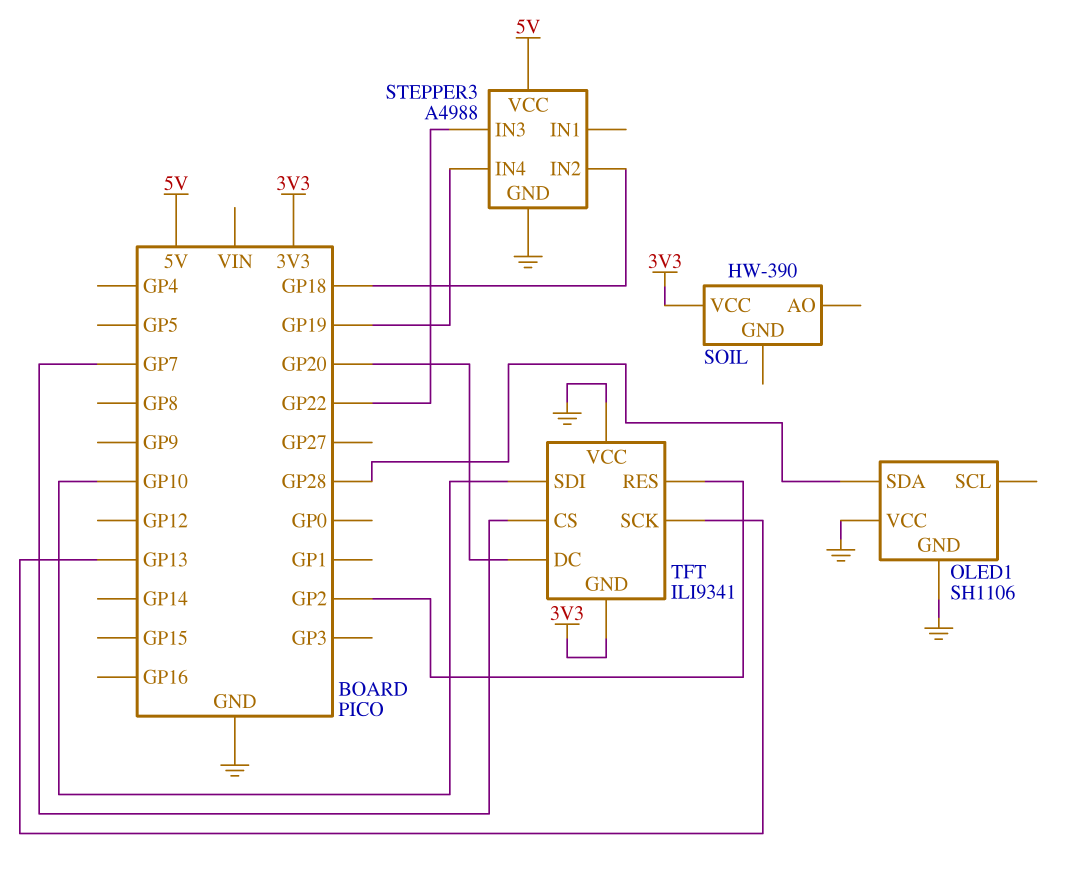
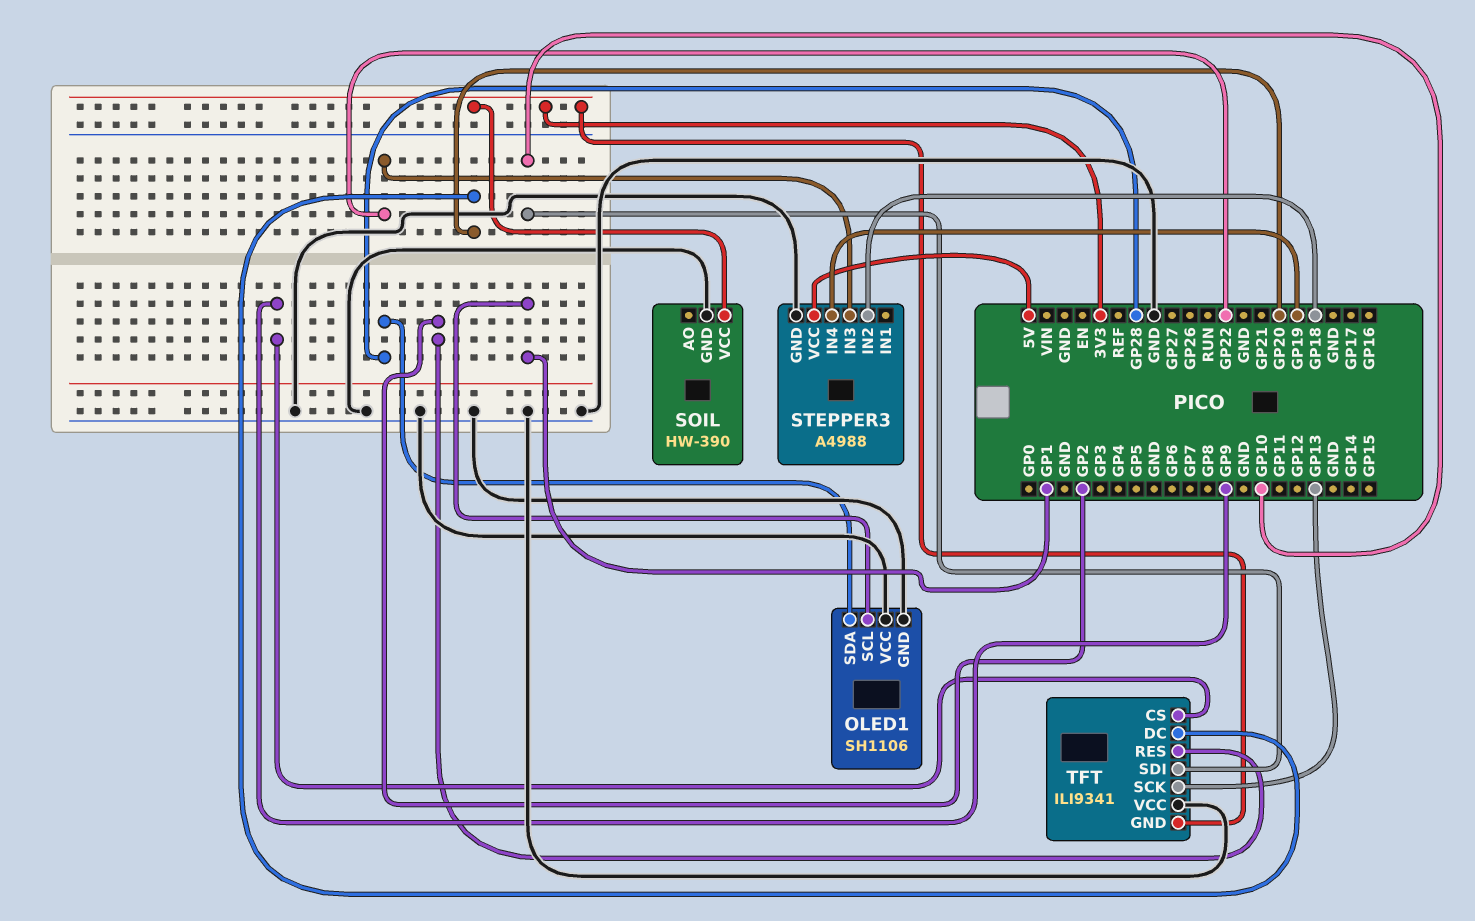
OLED1 pin SCL: none -> GP1
SOIL pin GND: none -> GND
TFT pin CS: GP7 -> GP9

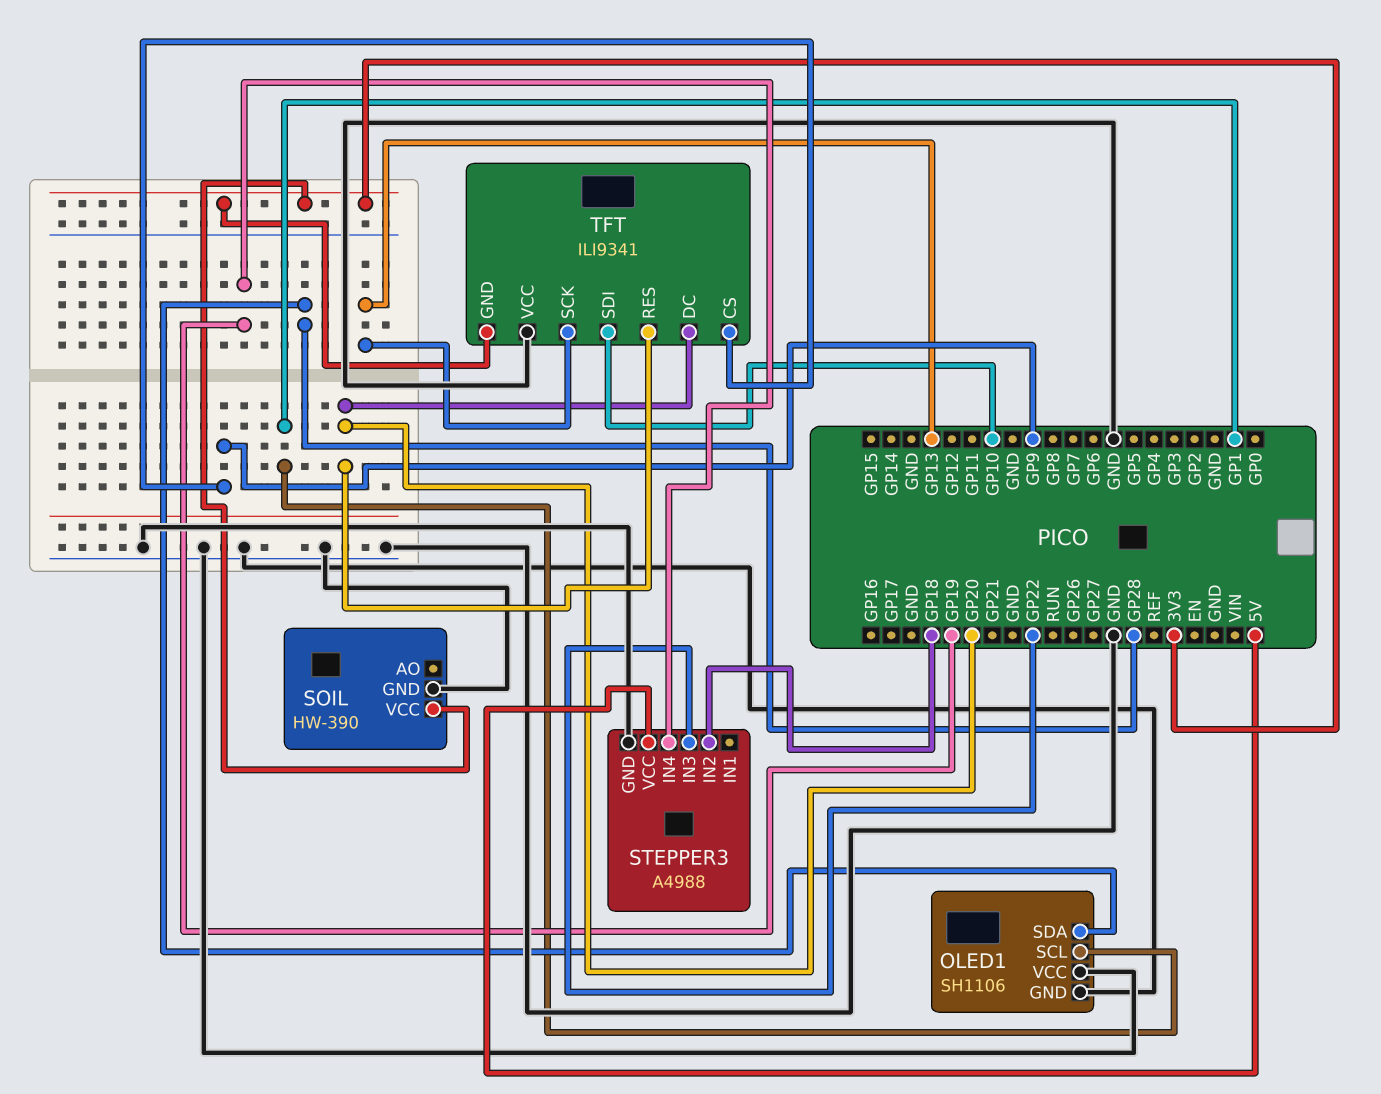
TFT pin RES: GP2 -> GP20

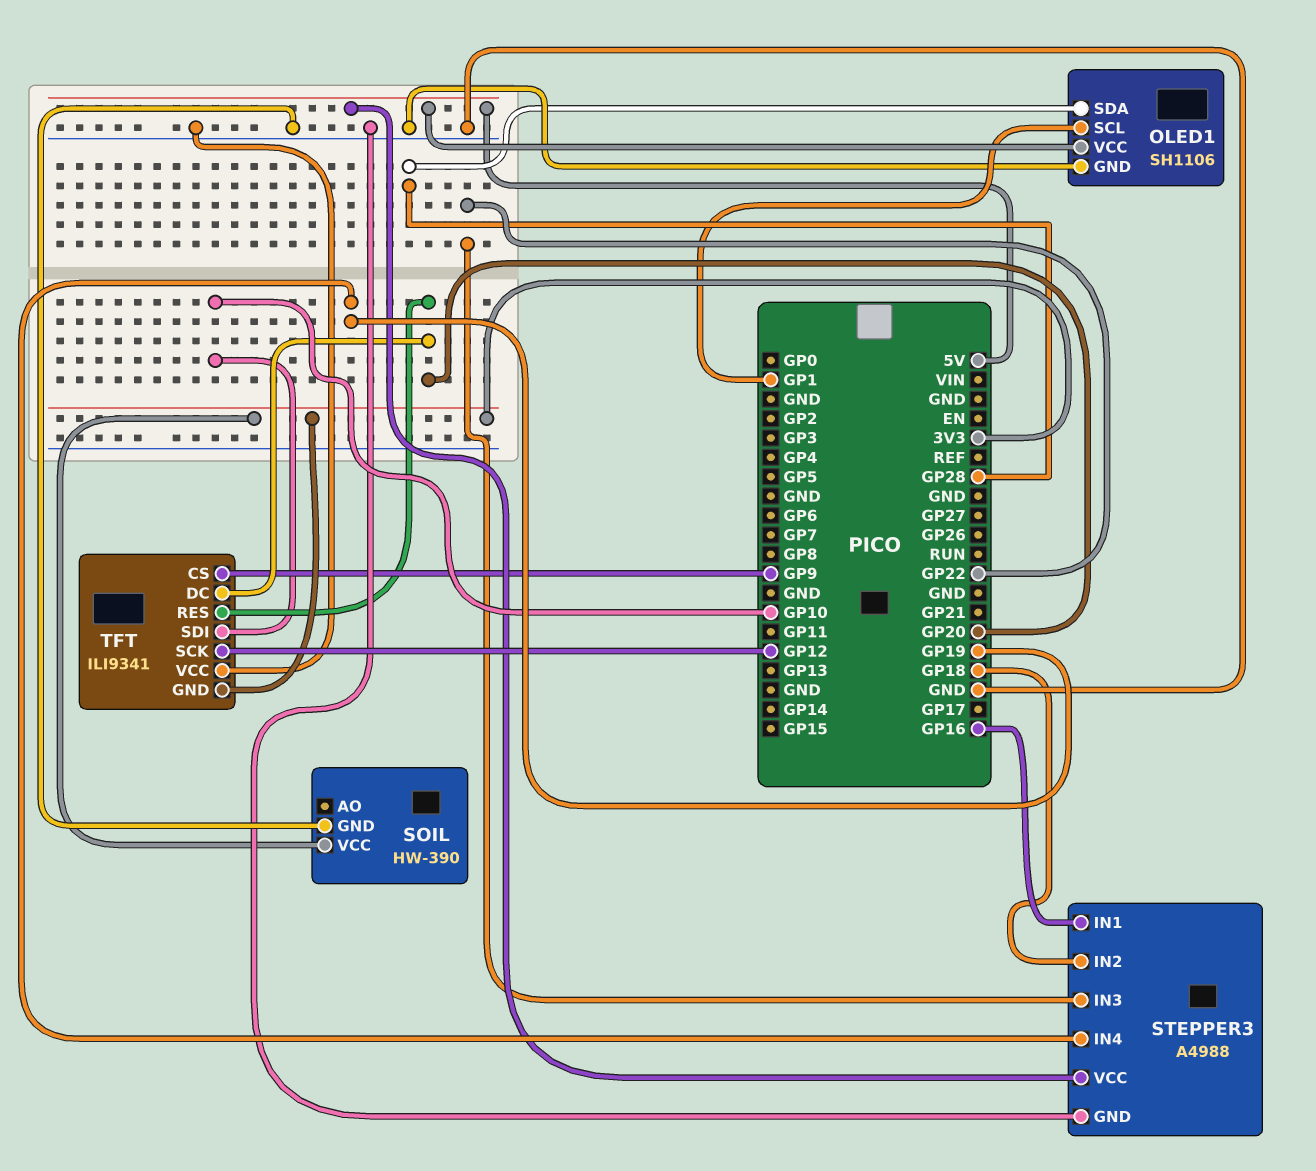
OLED1 pin VCC: GND -> 5V
STEPPER3 pin IN1: none -> GP16
TFT pin SCK: GP13 -> GP12

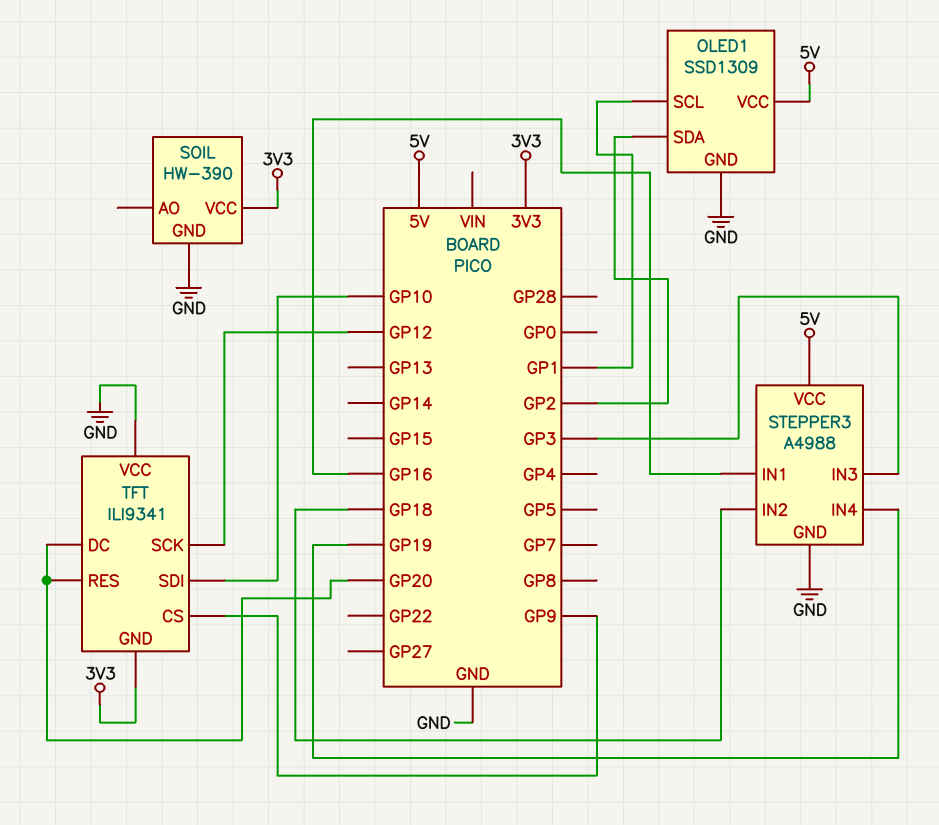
OLED1: SH1106 -> SSD1309
OLED1 pin SDA: GP28 -> GP2
STEPPER3 pin IN3: GP22 -> GP3

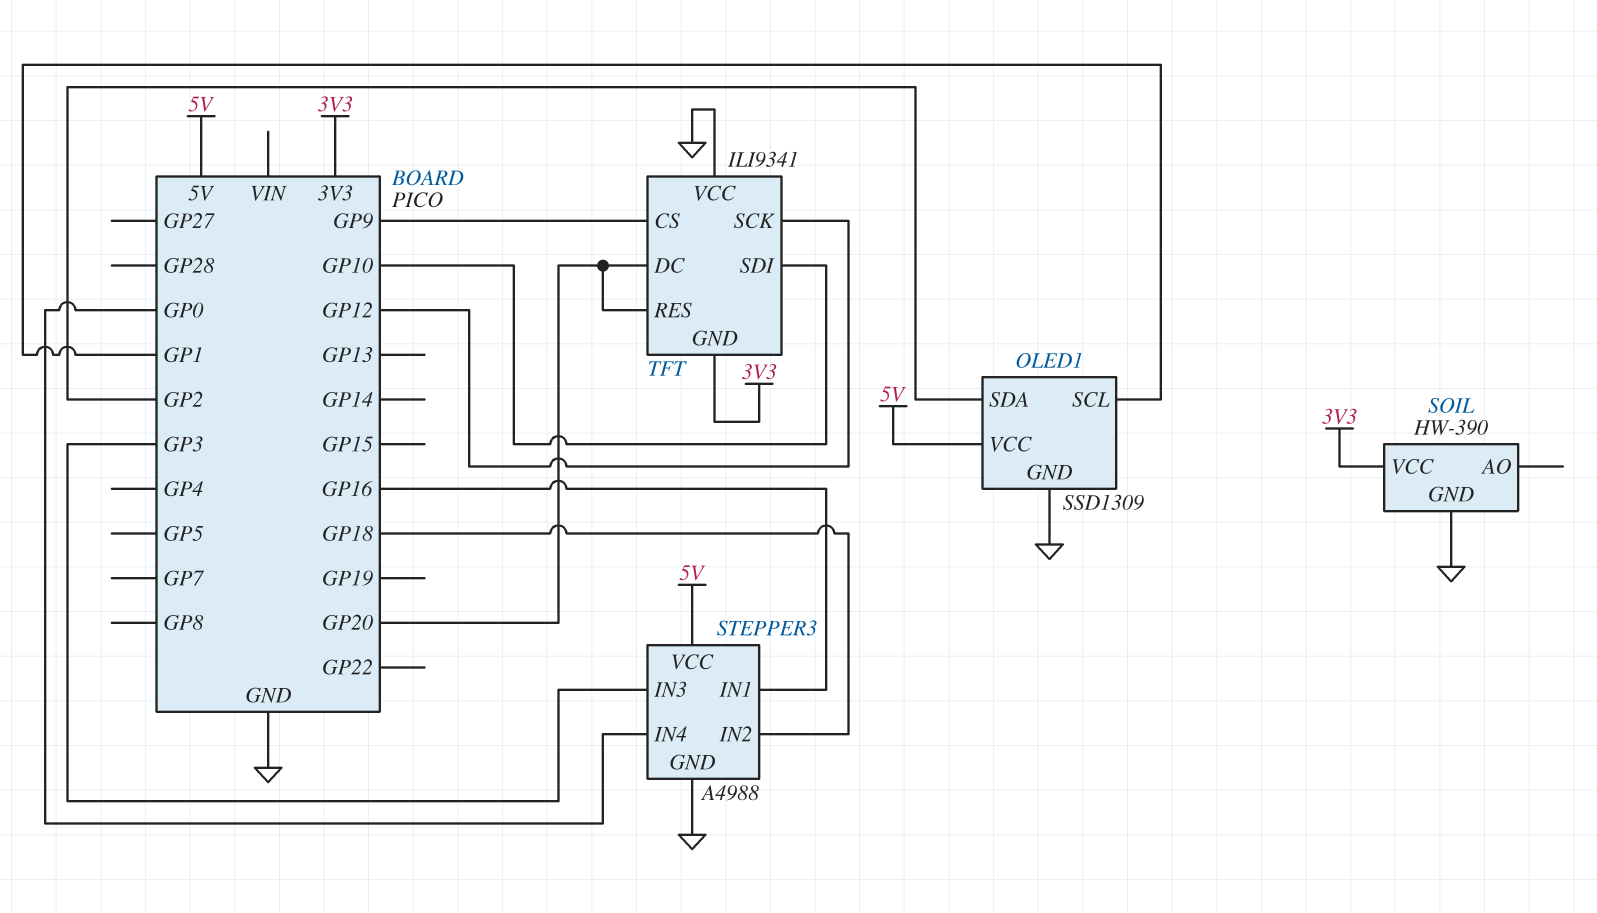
STEPPER3 pin IN4: GP19 -> GP0

